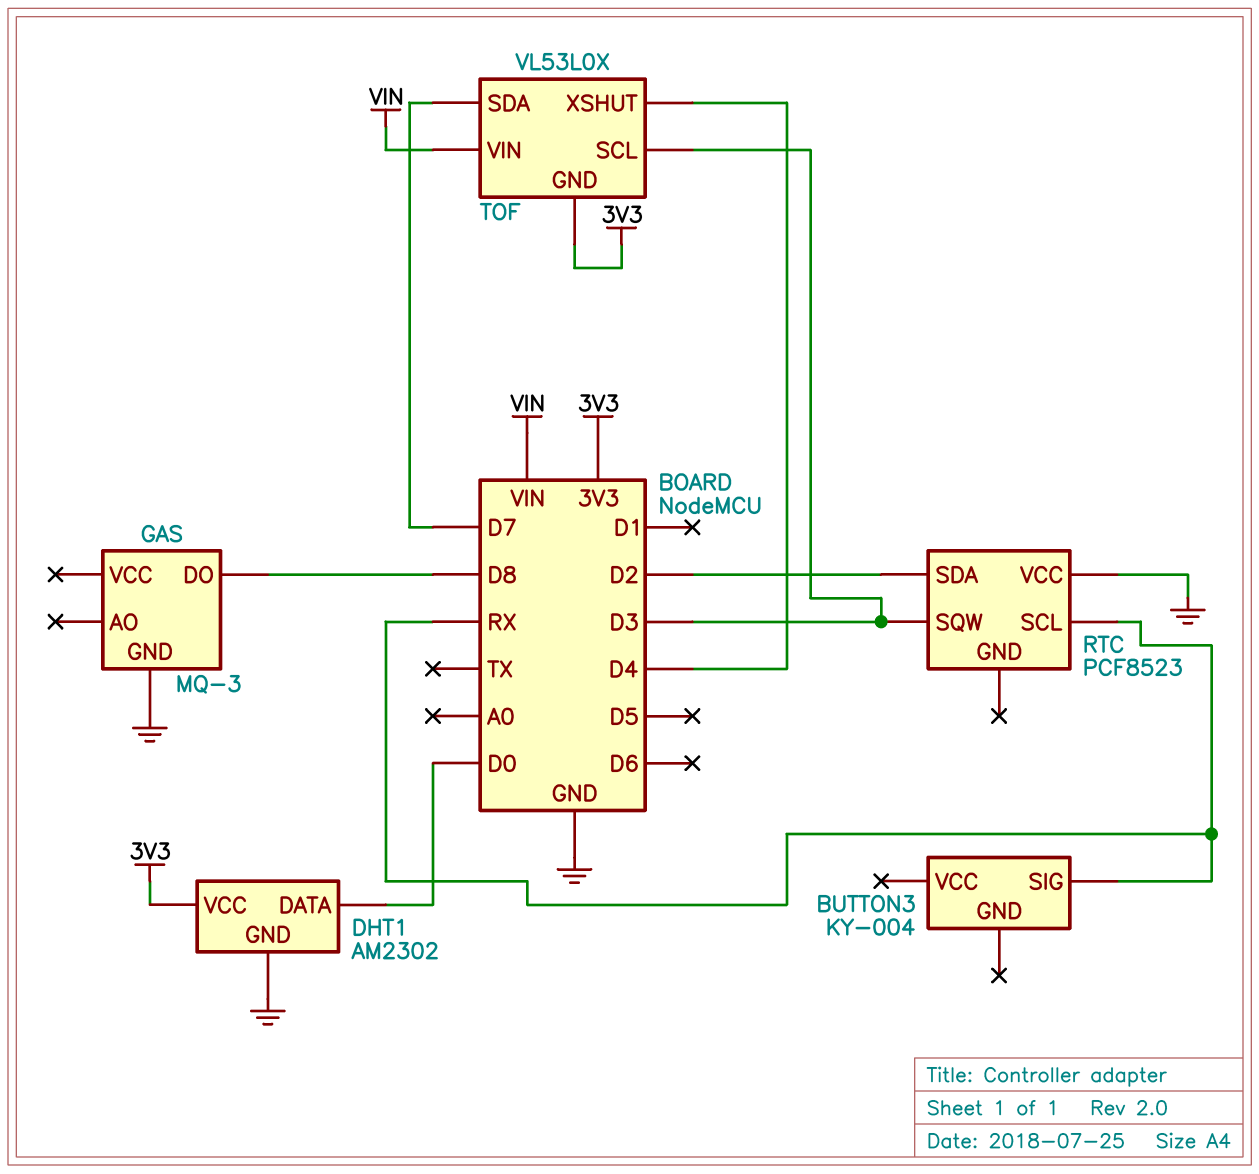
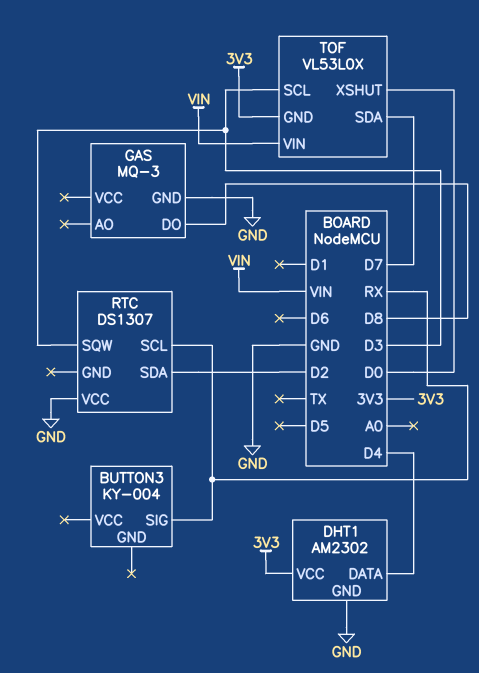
DHT1 pin DATA: D0 -> D4
RTC: PCF8523 -> DS1307
TOF pin XSHUT: D4 -> D0

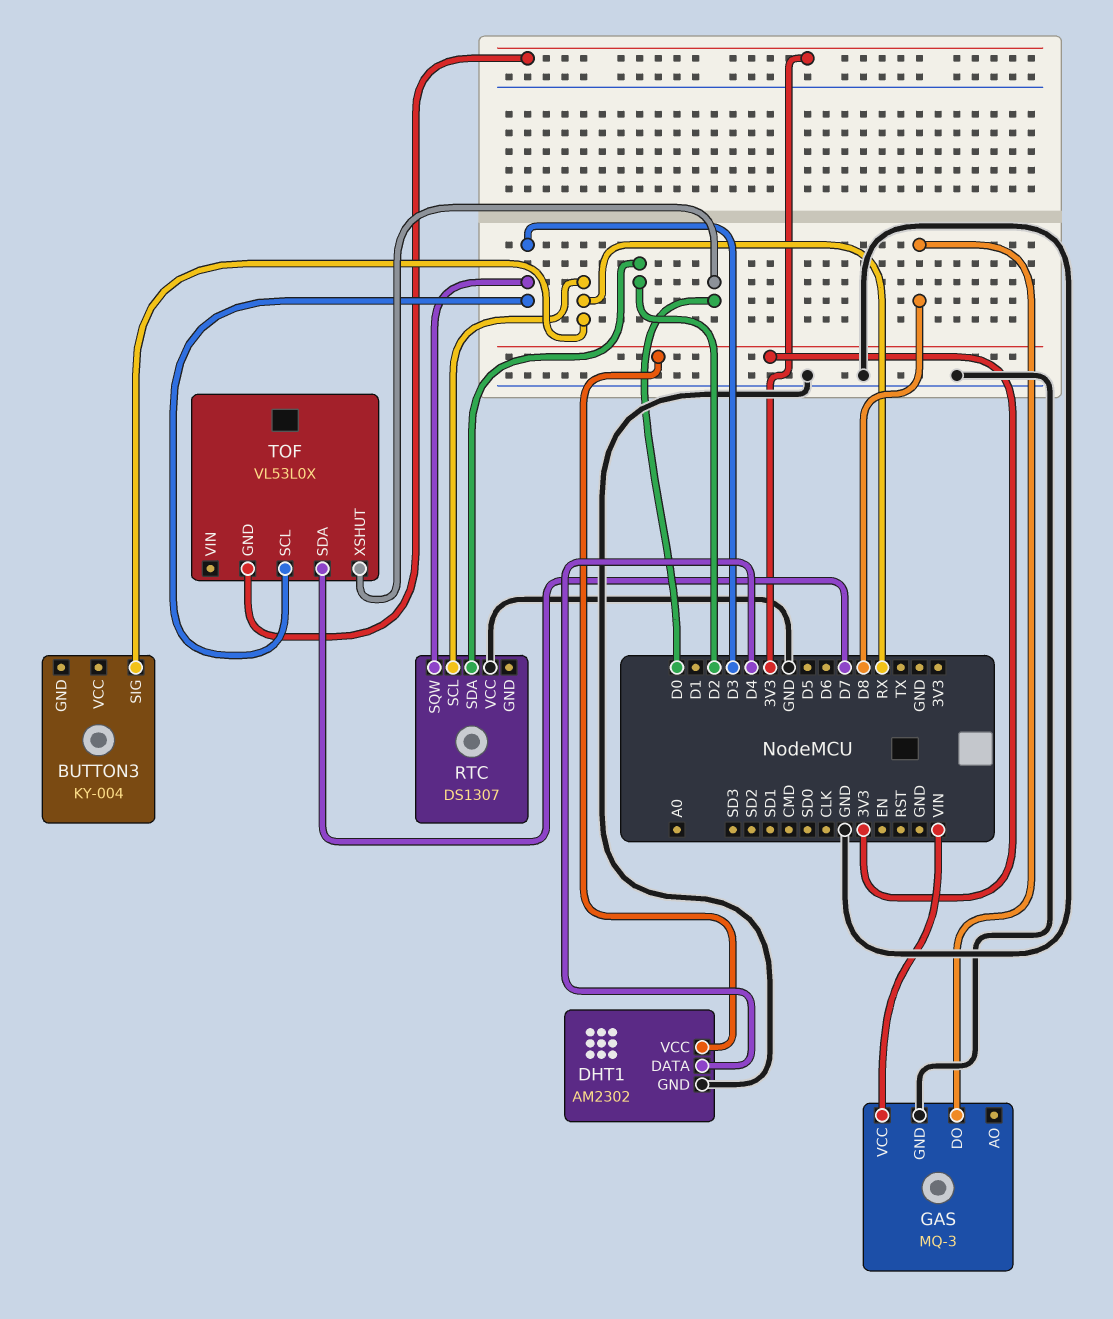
GAS pin VCC: none -> VIN
TOF pin VIN: VIN -> none

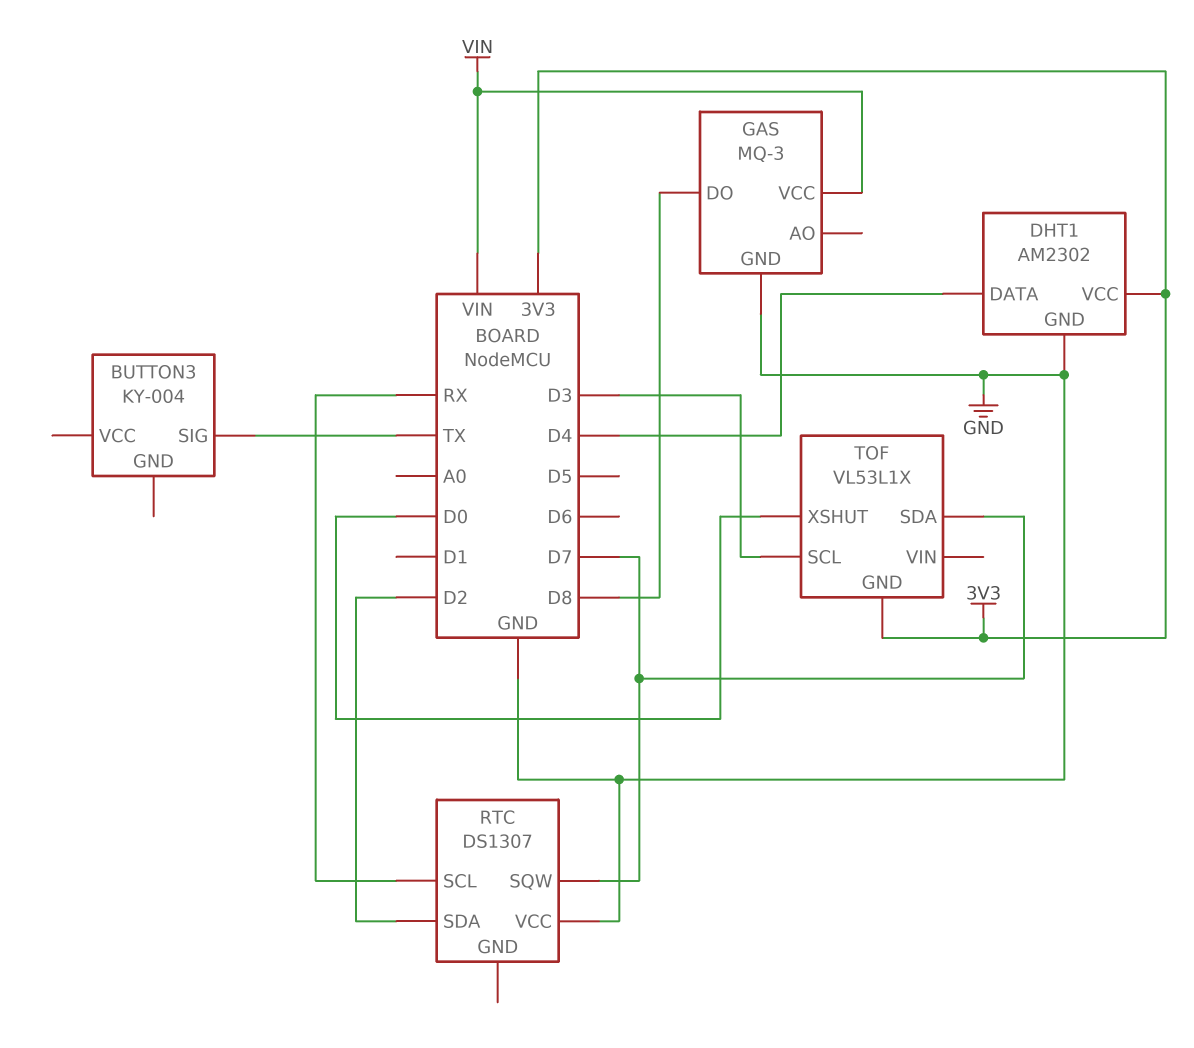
BUTTON3 pin SIG: RX -> TX
RTC pin SQW: D3 -> D7
TOF: VL53L0X -> VL53L1X

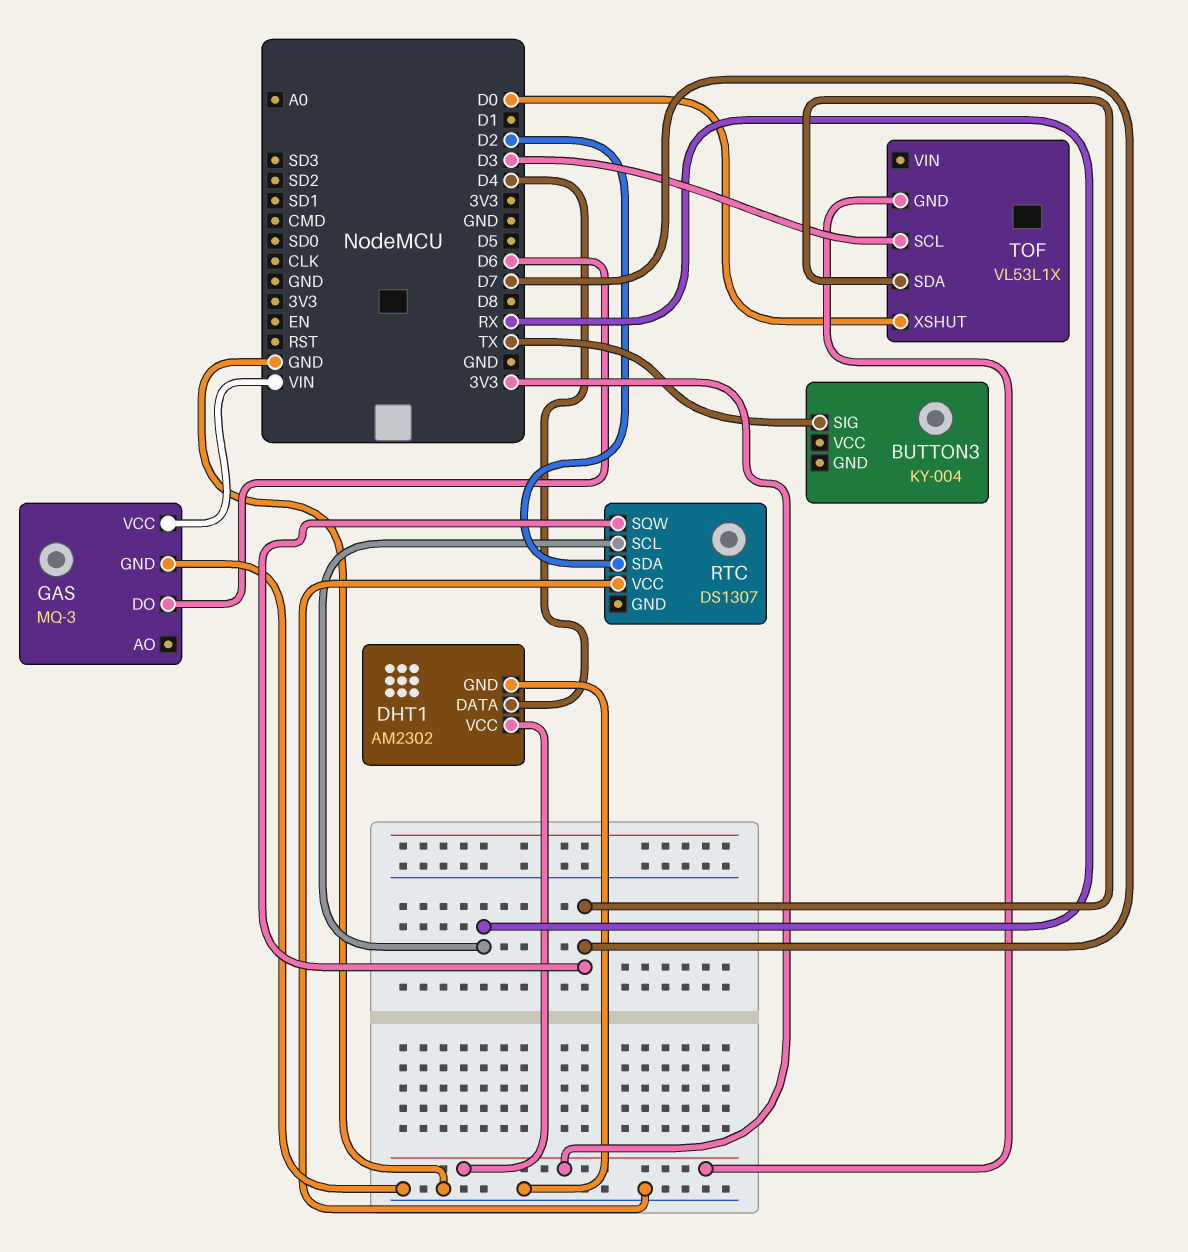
GAS pin DO: D8 -> D6

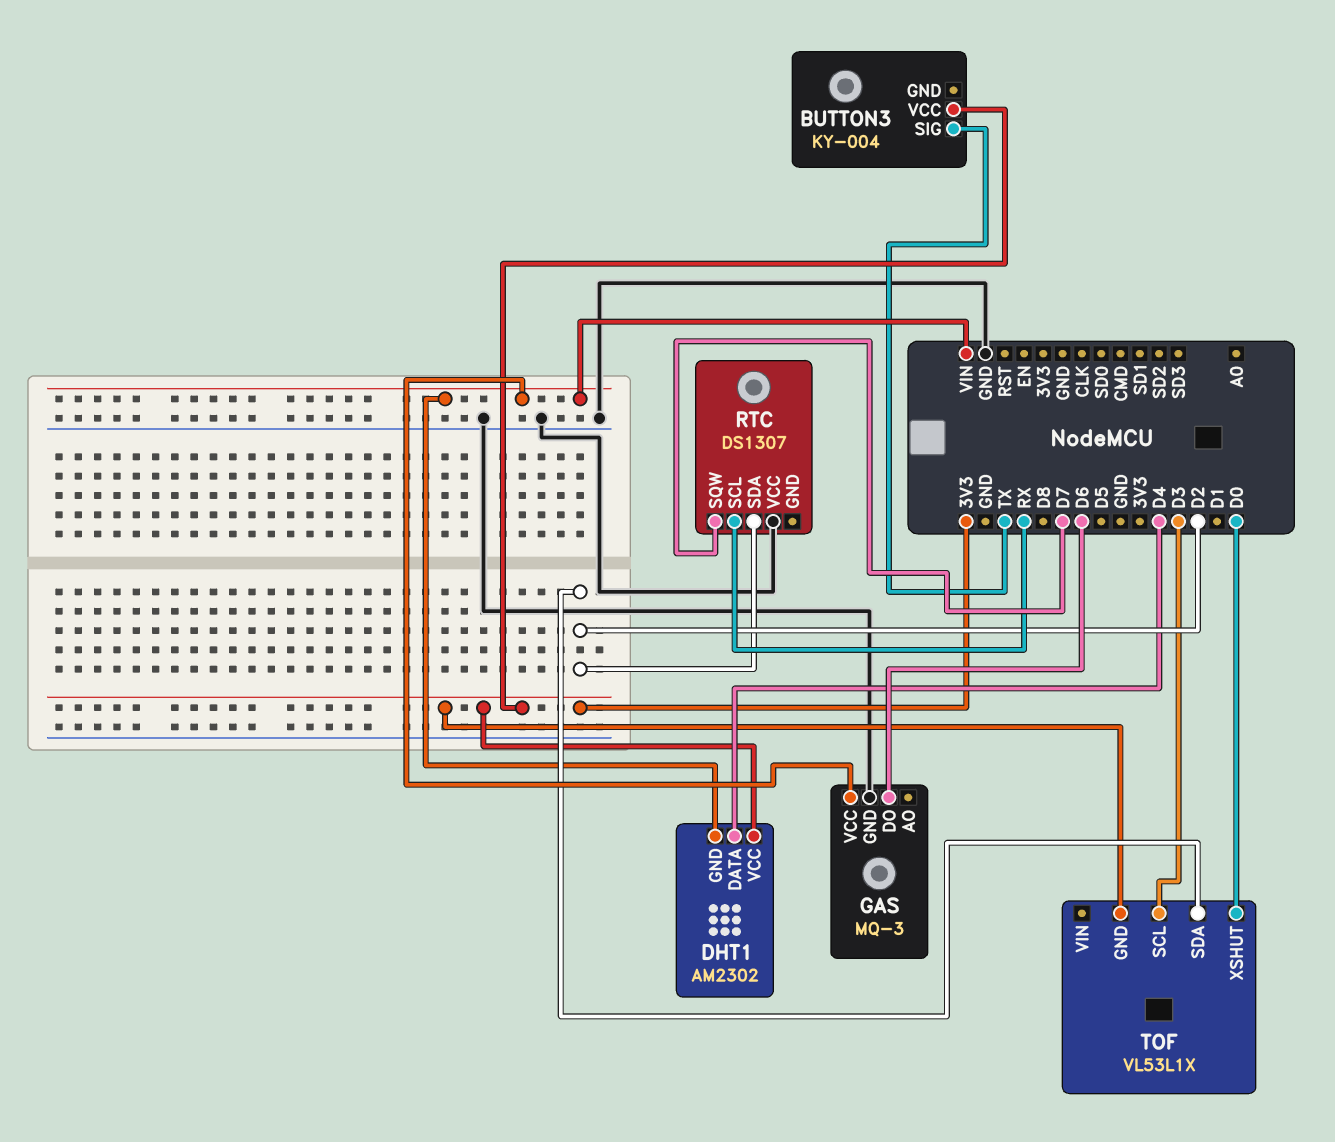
BUTTON3 pin VCC: none -> 3V3
DHT1 pin GND: GND -> VIN
TOF pin SDA: D7 -> D2

